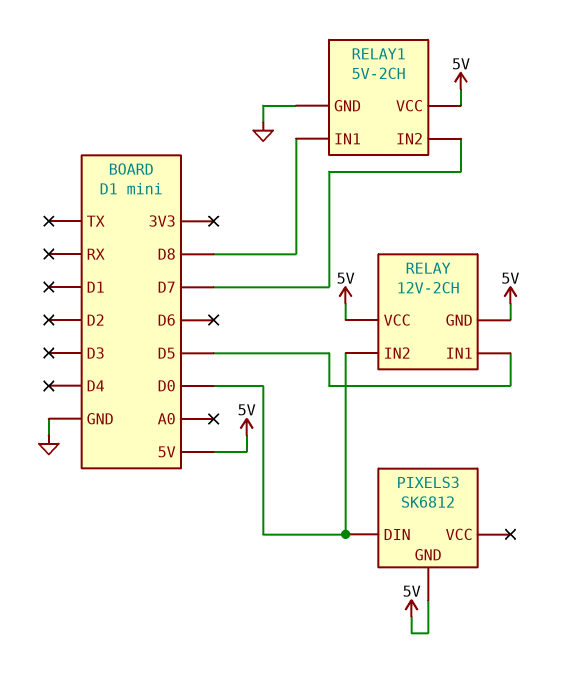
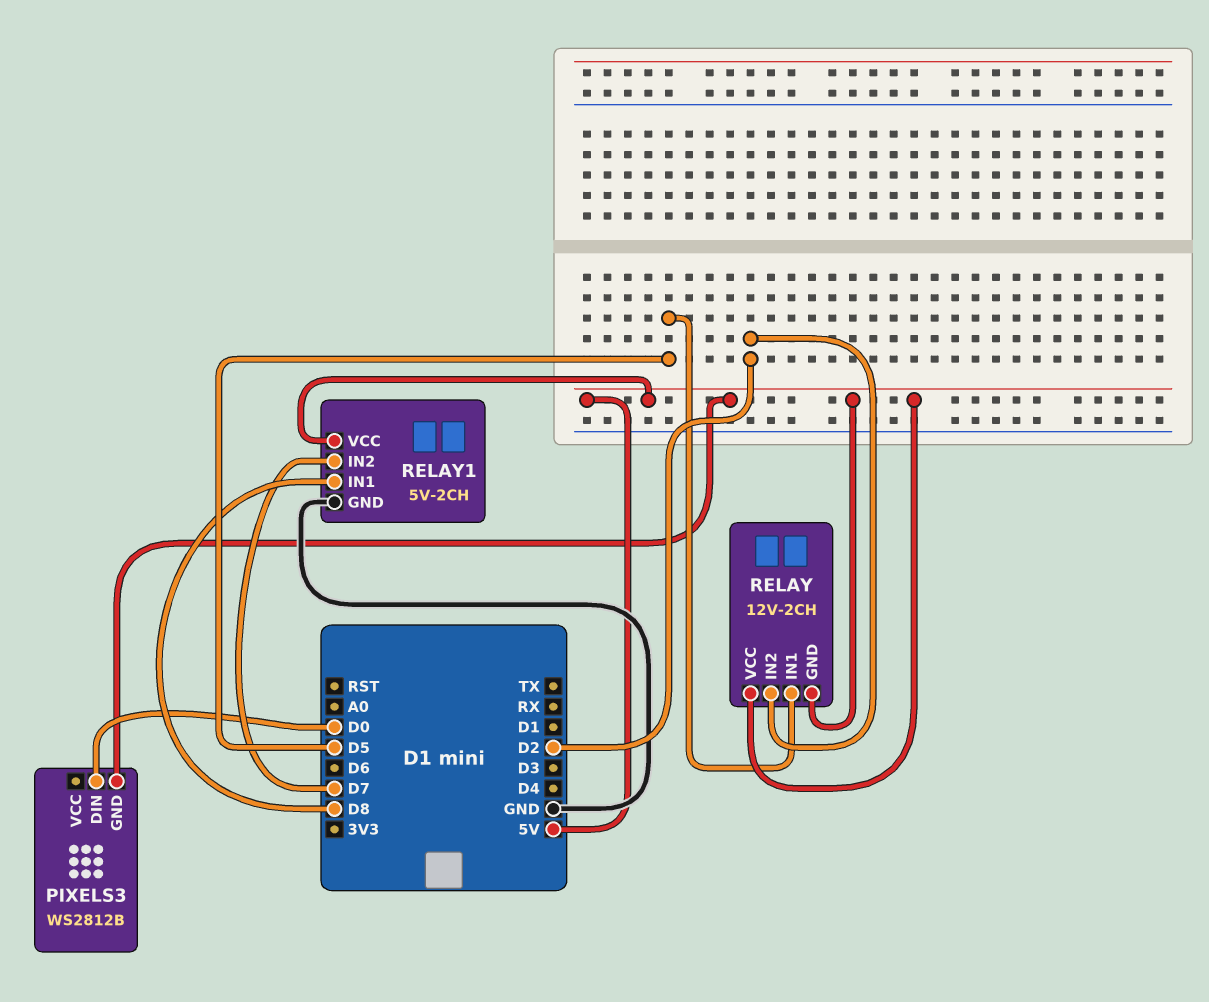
PIXELS3: SK6812 -> WS2812B
RELAY pin IN2: D0 -> D2

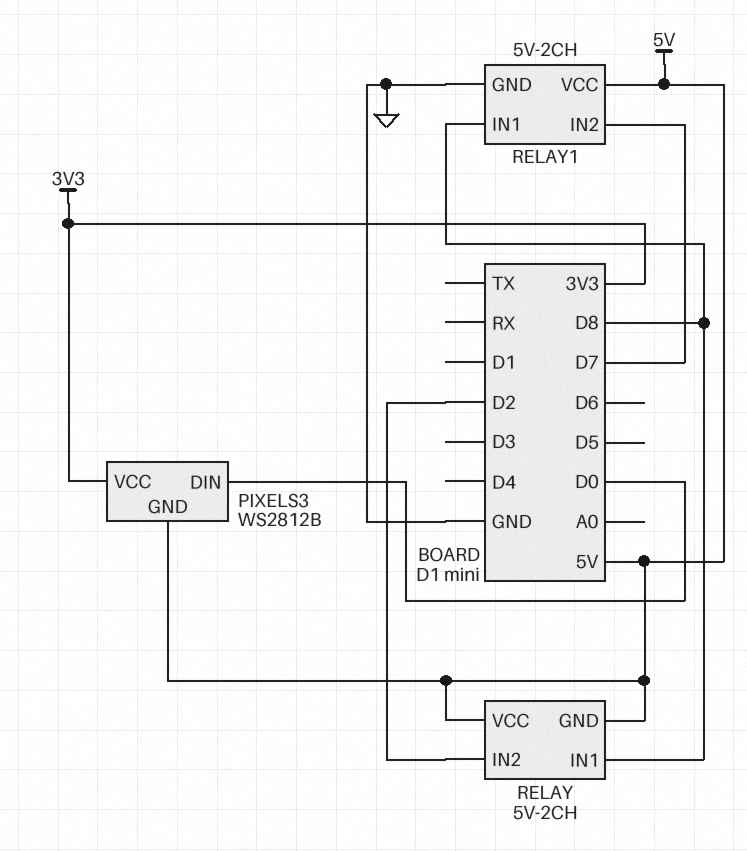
PIXELS3 pin VCC: none -> 3V3
RELAY: 12V-2CH -> 5V-2CH
RELAY pin IN1: D5 -> D8

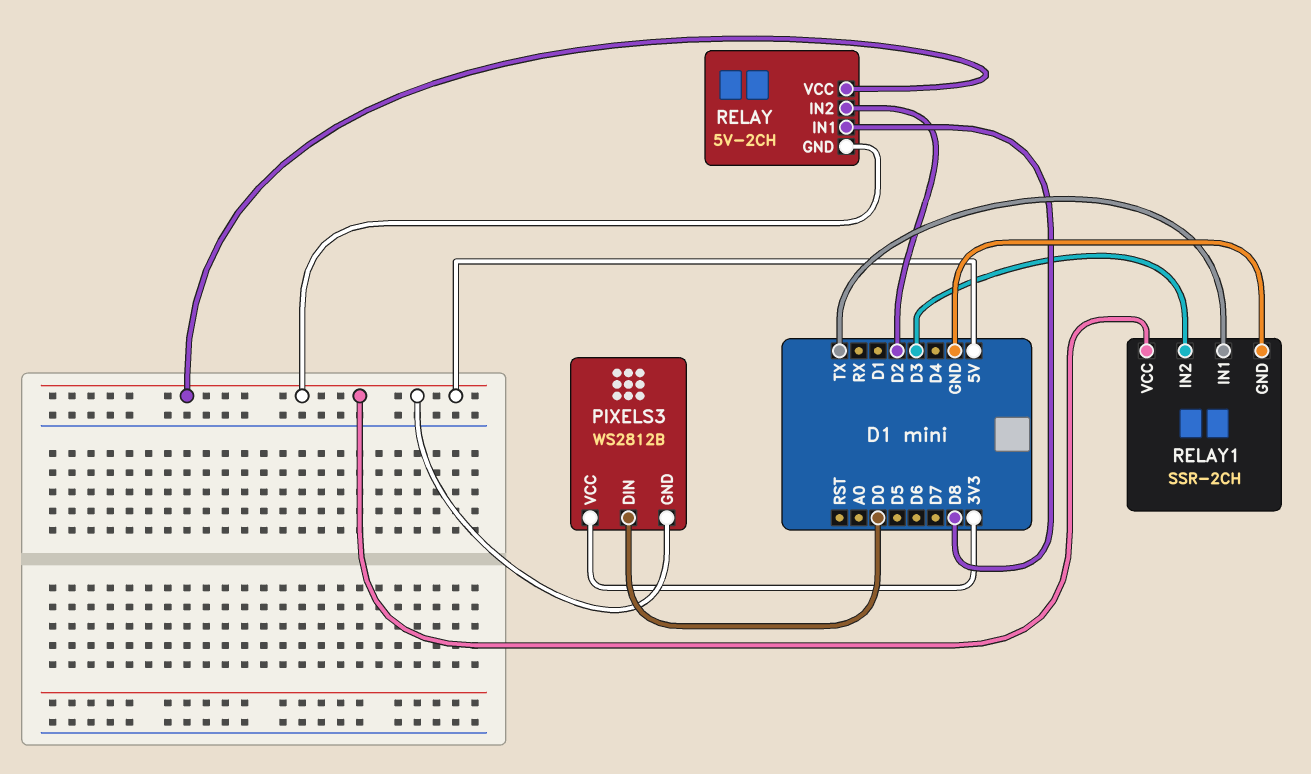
RELAY1: 5V-2CH -> SSR-2CH
RELAY1 pin IN1: D8 -> TX
RELAY1 pin IN2: D7 -> D3

